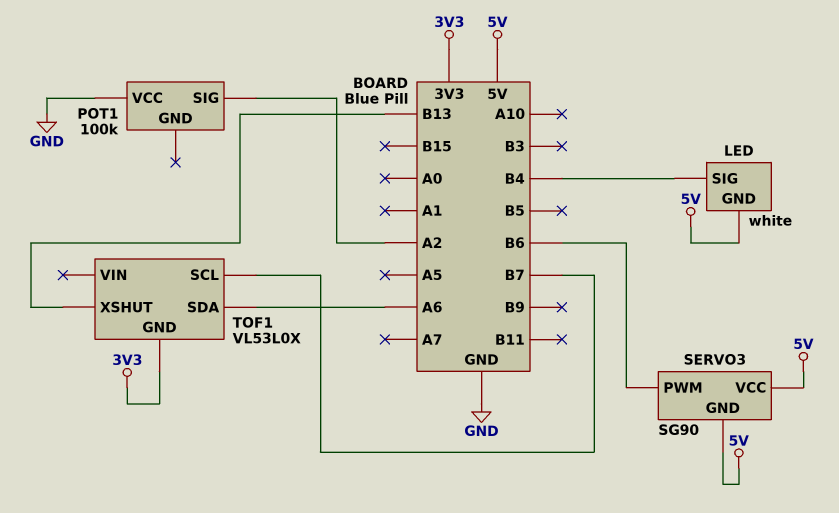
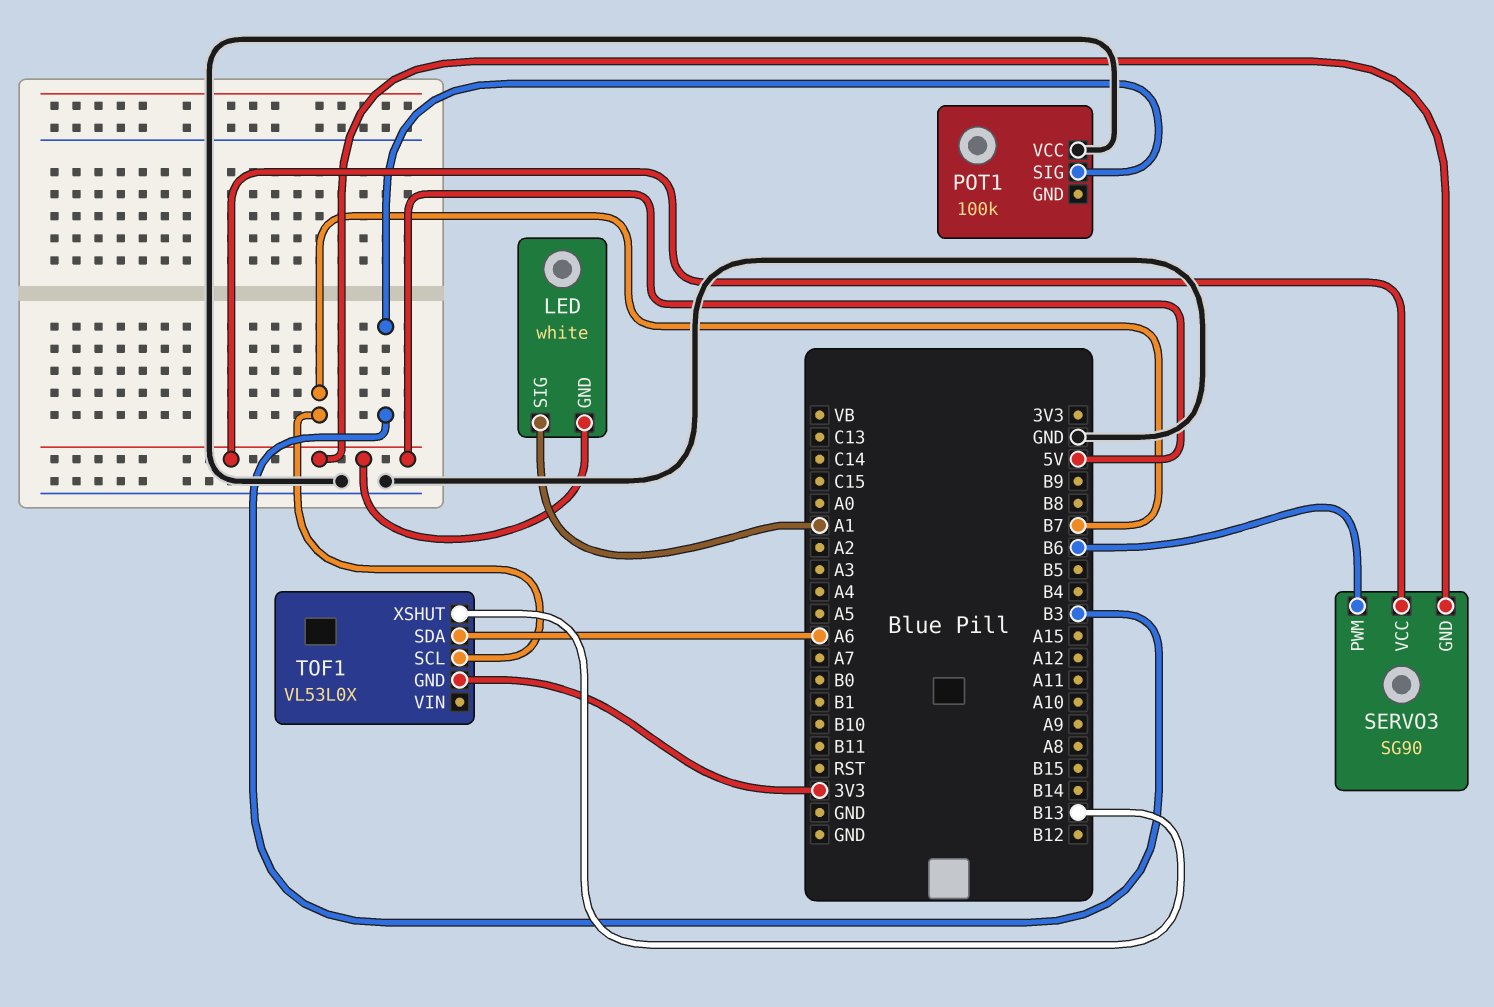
LED pin SIG: B4 -> A1
POT1 pin SIG: A2 -> B3

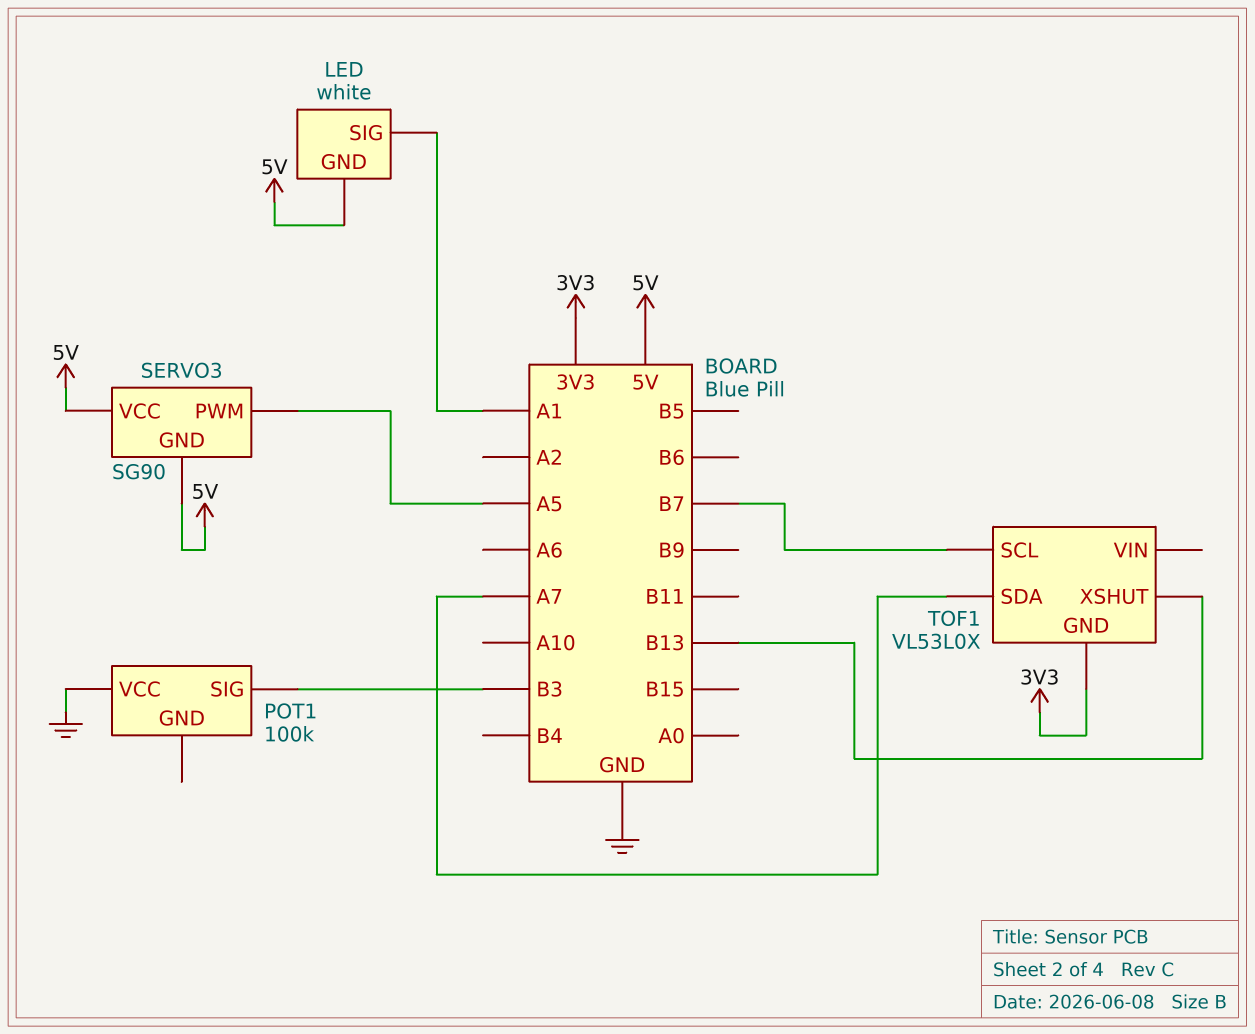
SERVO3 pin PWM: B6 -> A5
TOF1 pin SDA: A6 -> A7

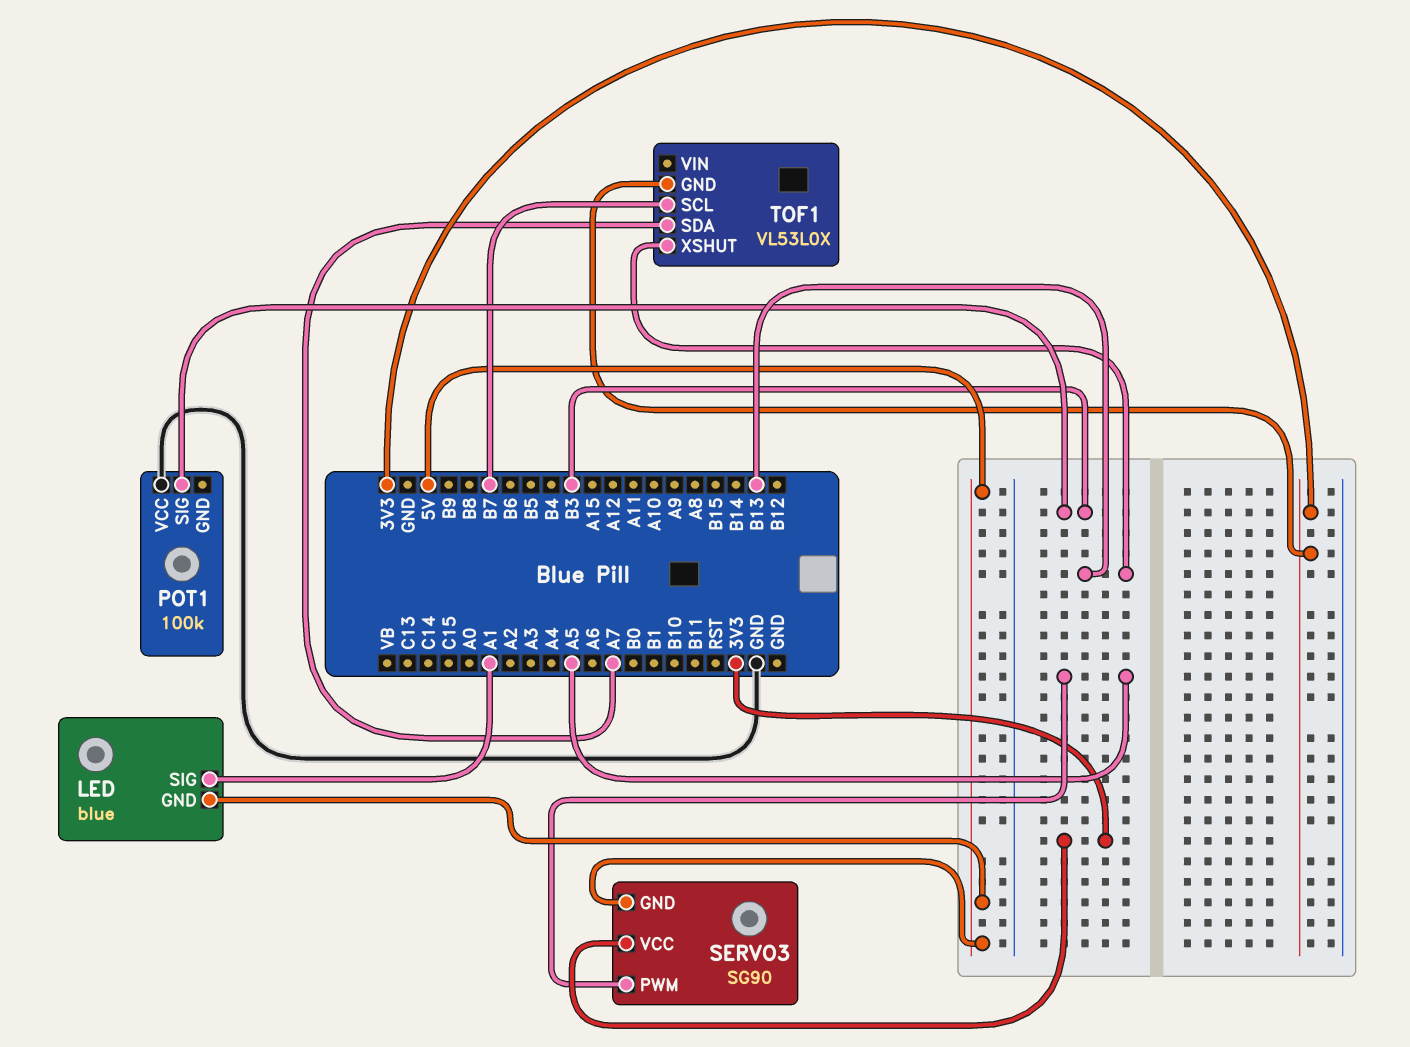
LED: white -> blue
SERVO3 pin VCC: 5V -> 3V3

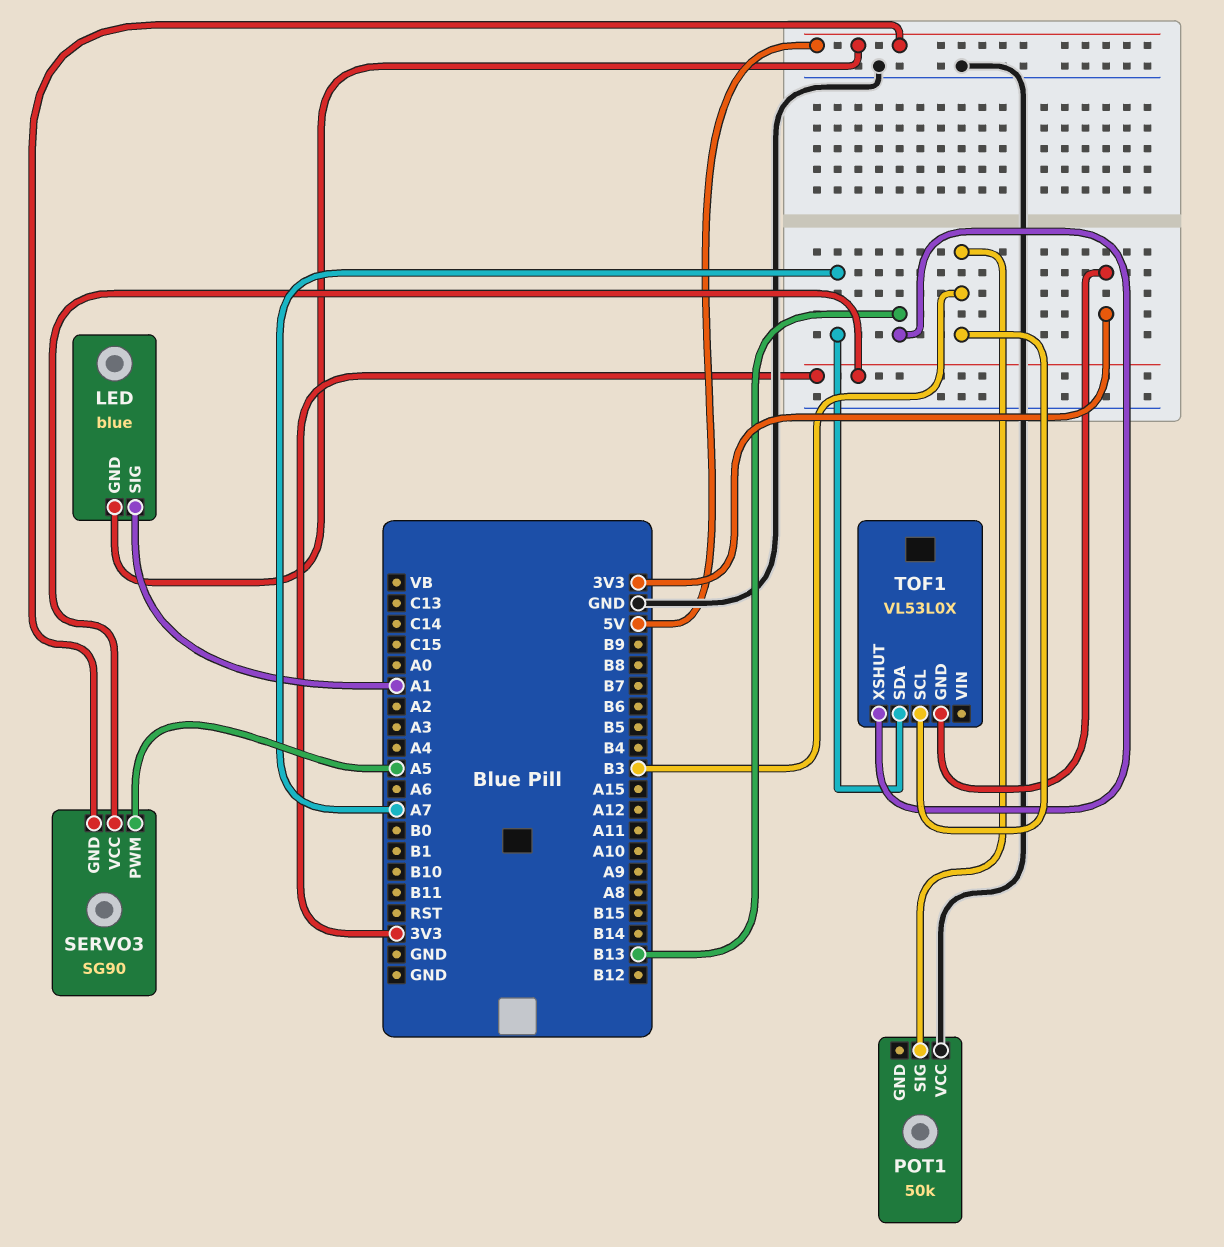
POT1: 100k -> 50k
TOF1 pin SCL: B7 -> B3

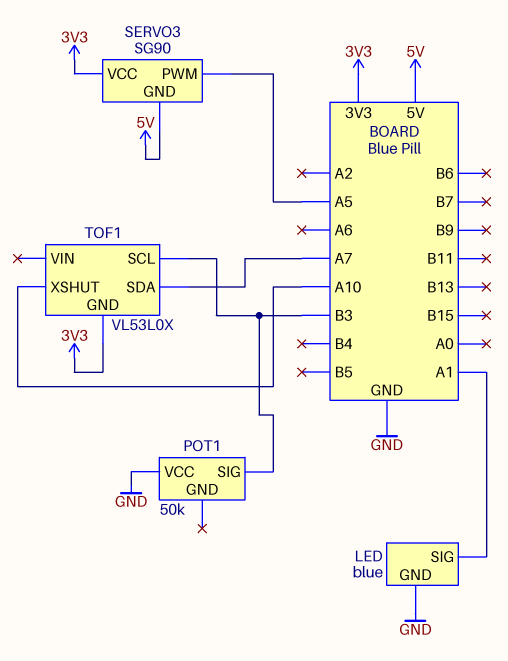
LED pin GND: 5V -> GND
TOF1 pin XSHUT: B13 -> A10

